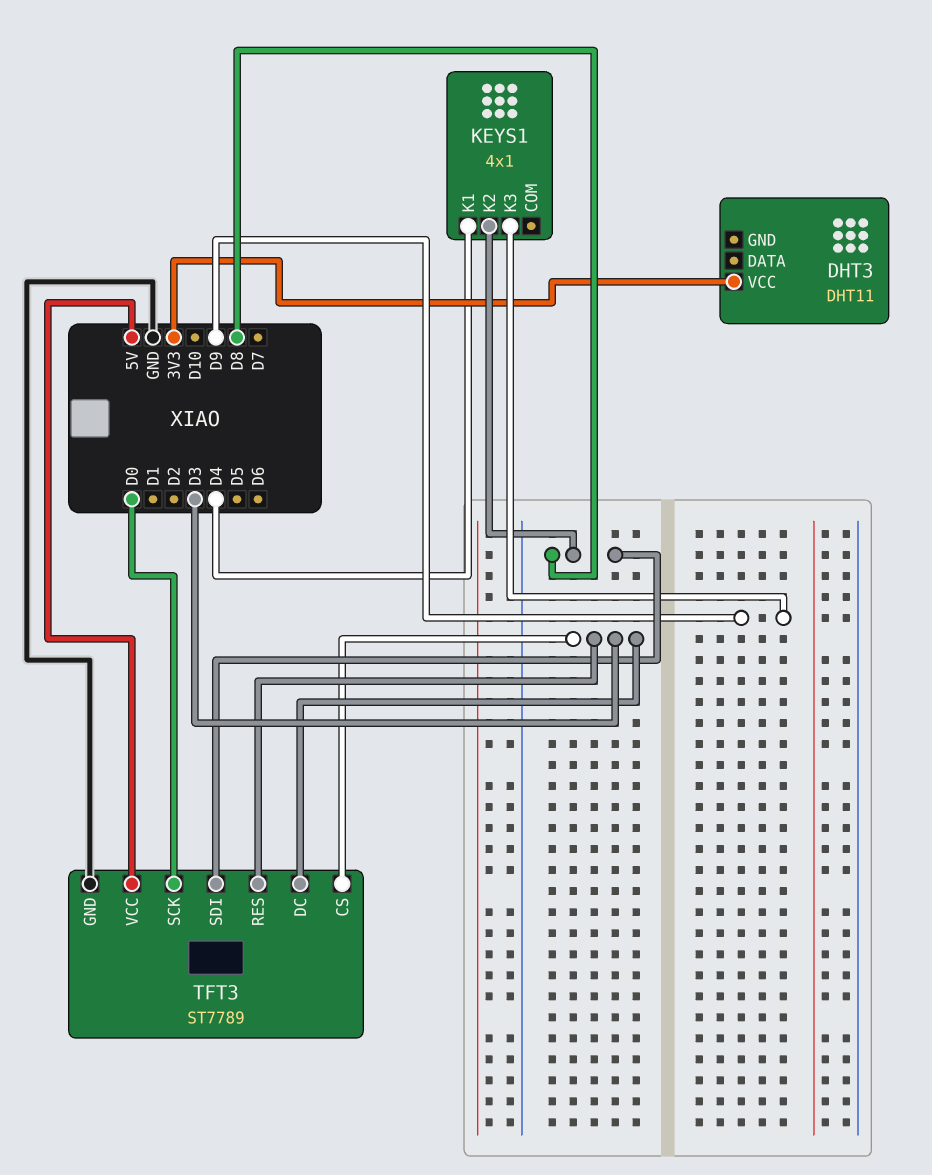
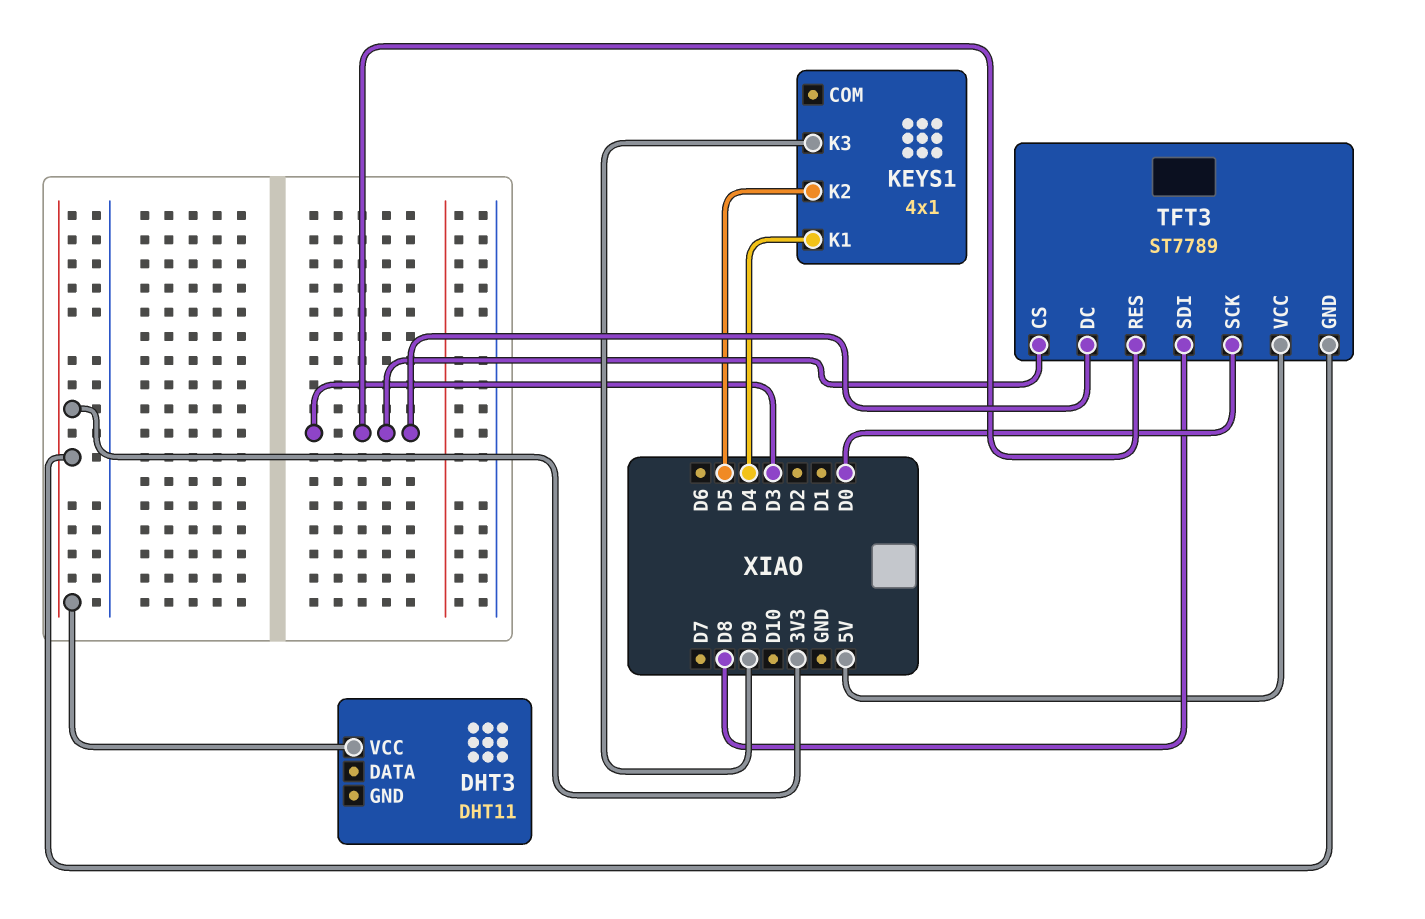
KEYS1 pin K2: D8 -> D5
TFT3 pin GND: GND -> 3V3

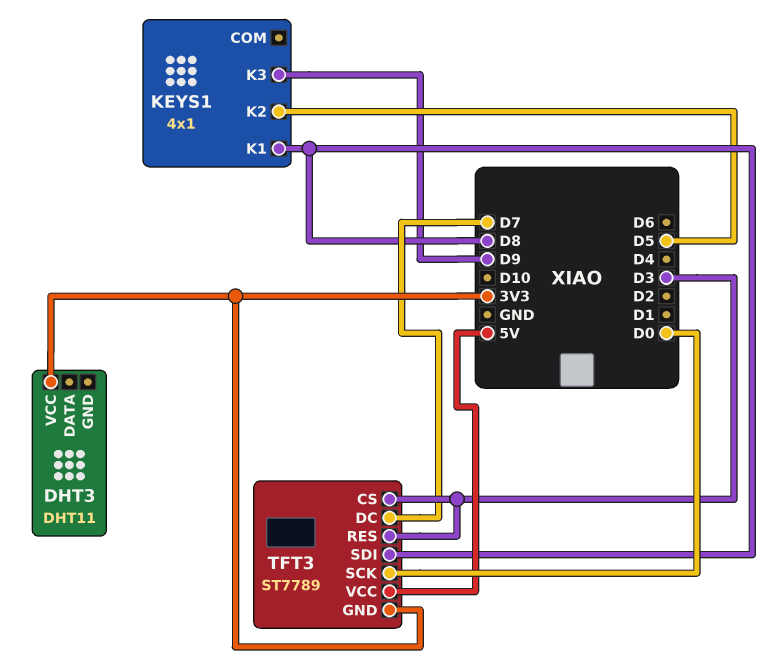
KEYS1 pin K1: D4 -> D8
TFT3 pin DC: D3 -> D7

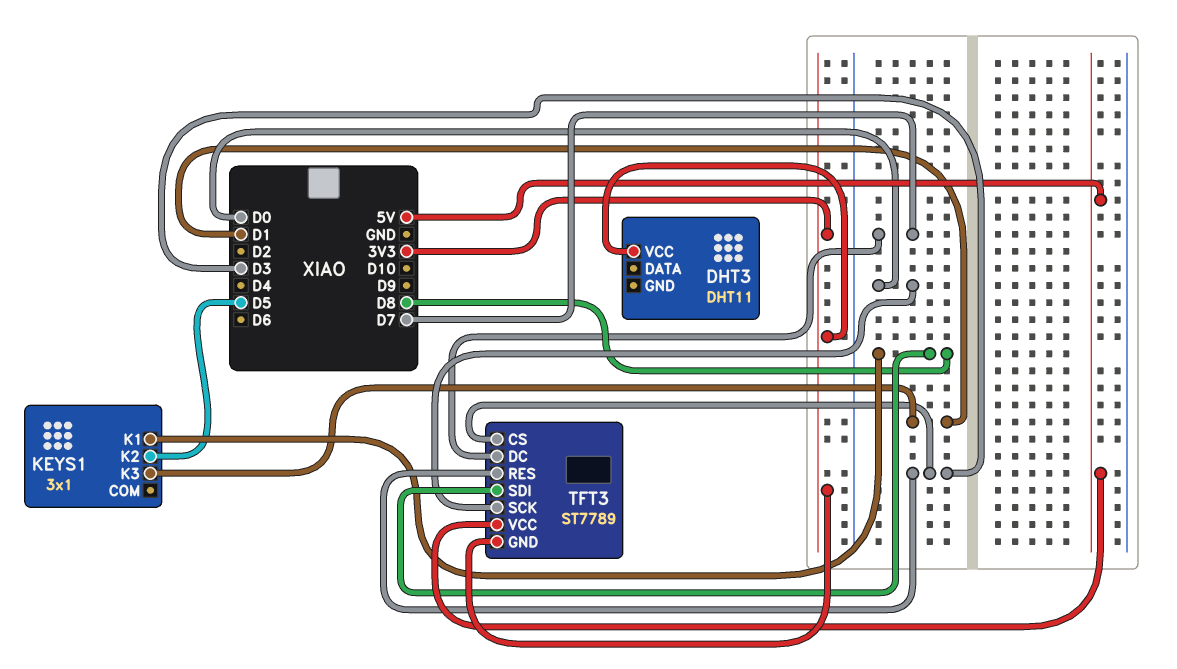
KEYS1: 4x1 -> 3x1
KEYS1 pin K3: D9 -> D1

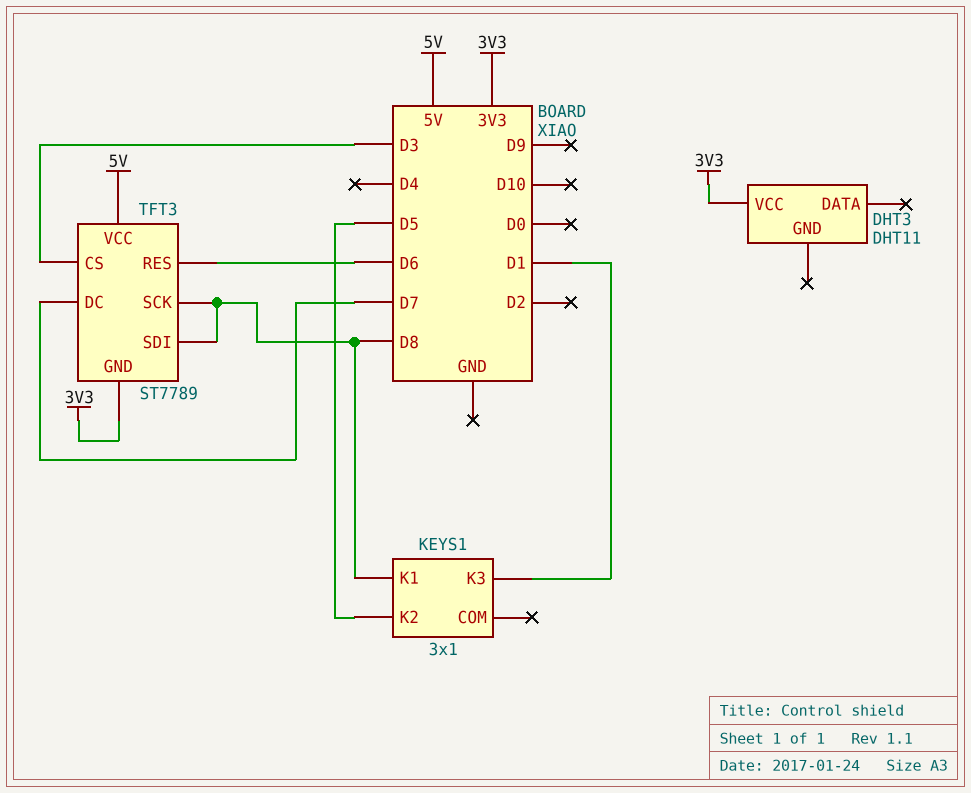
TFT3 pin RES: D3 -> D6
TFT3 pin SCK: D0 -> D8

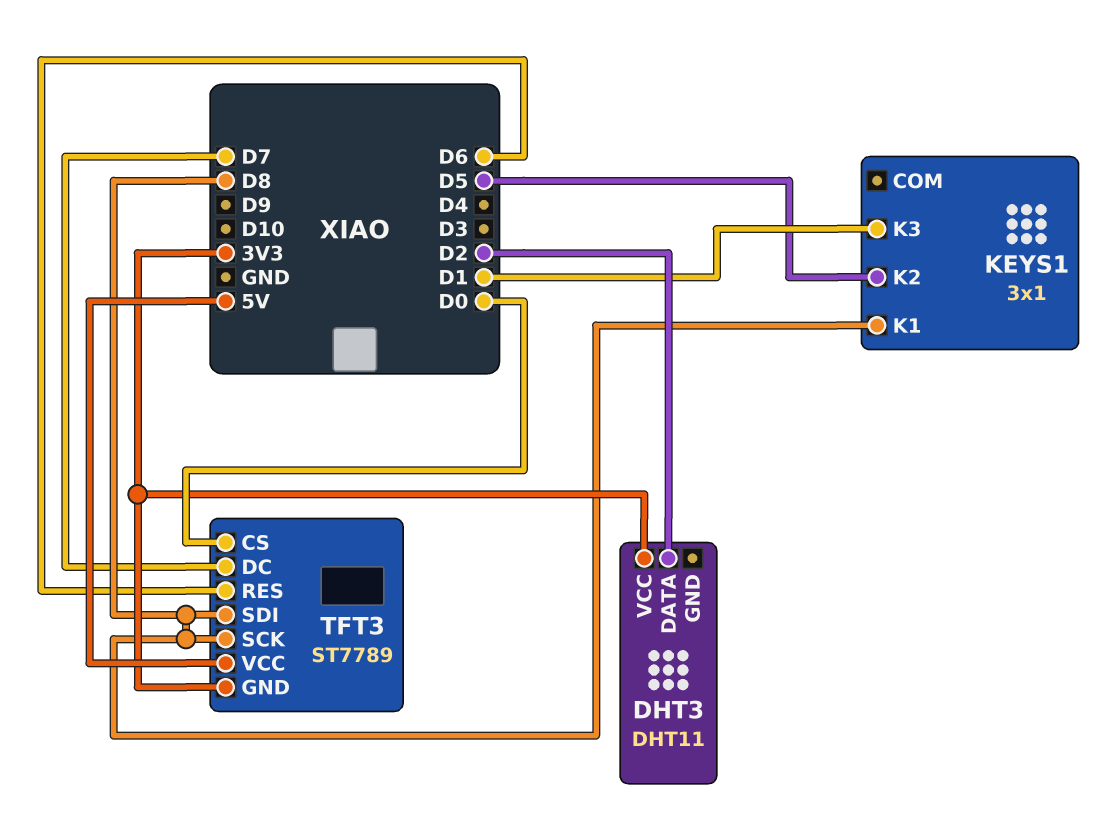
DHT3 pin DATA: none -> D2
TFT3 pin CS: D3 -> D0

